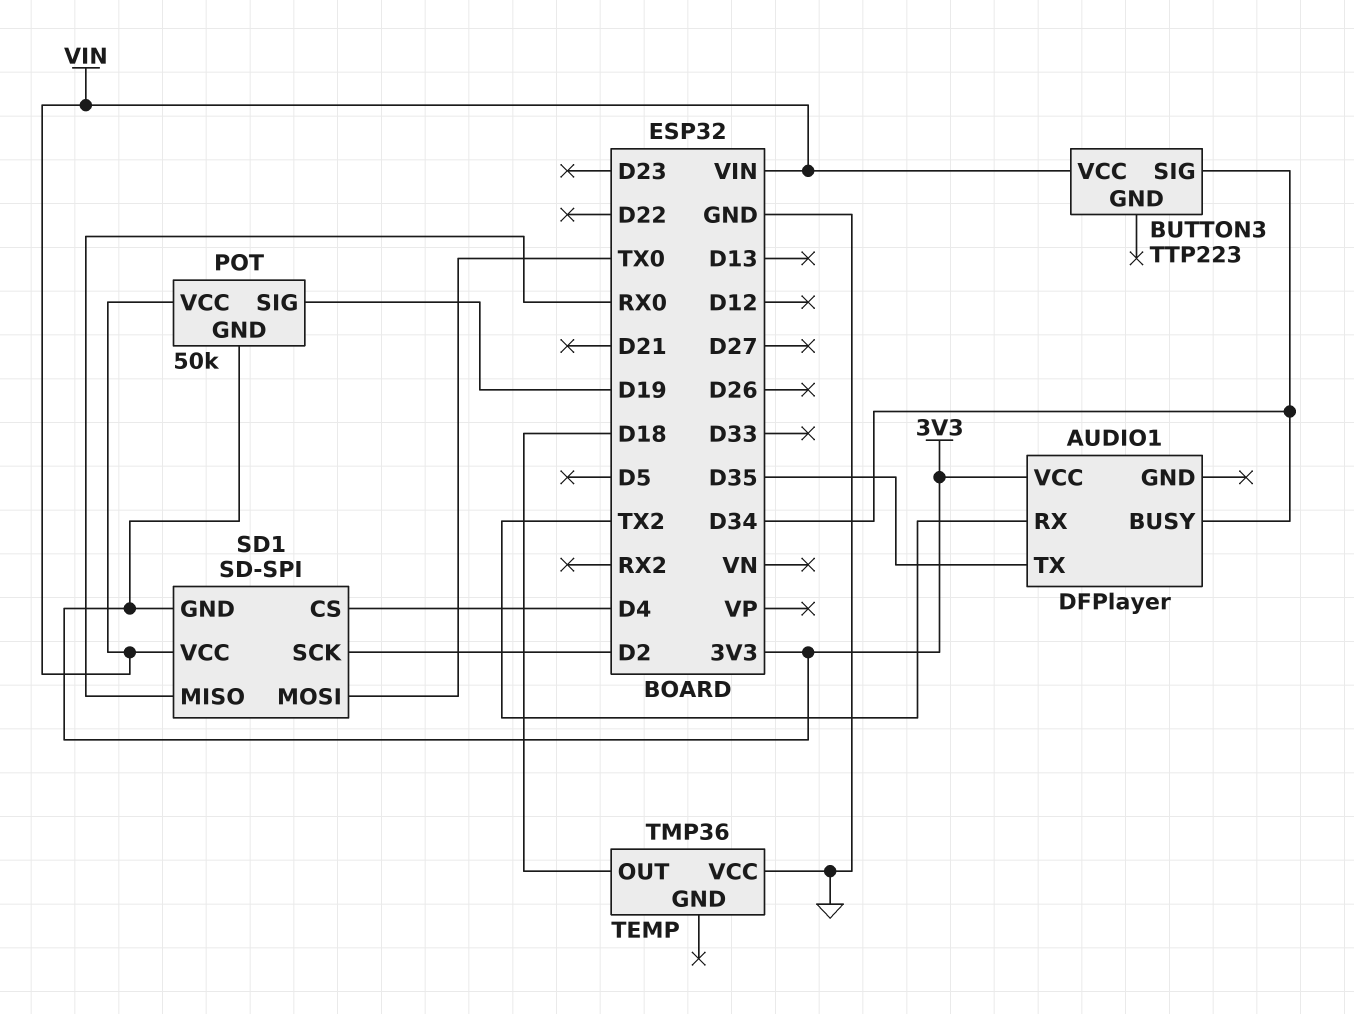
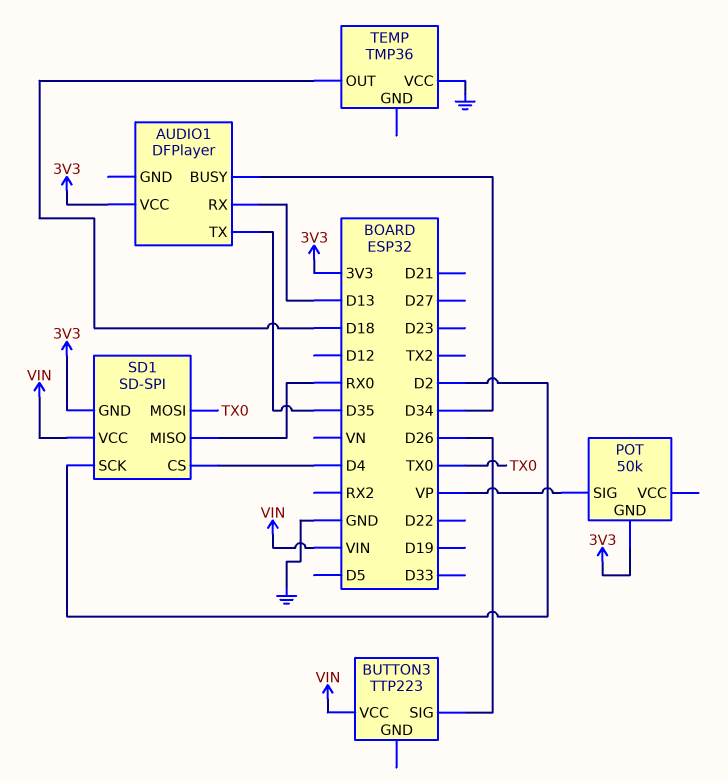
AUDIO1 pin RX: TX2 -> D13
BUTTON3 pin SIG: D34 -> D26
POT pin SIG: D19 -> VP
POT pin VCC: VIN -> none

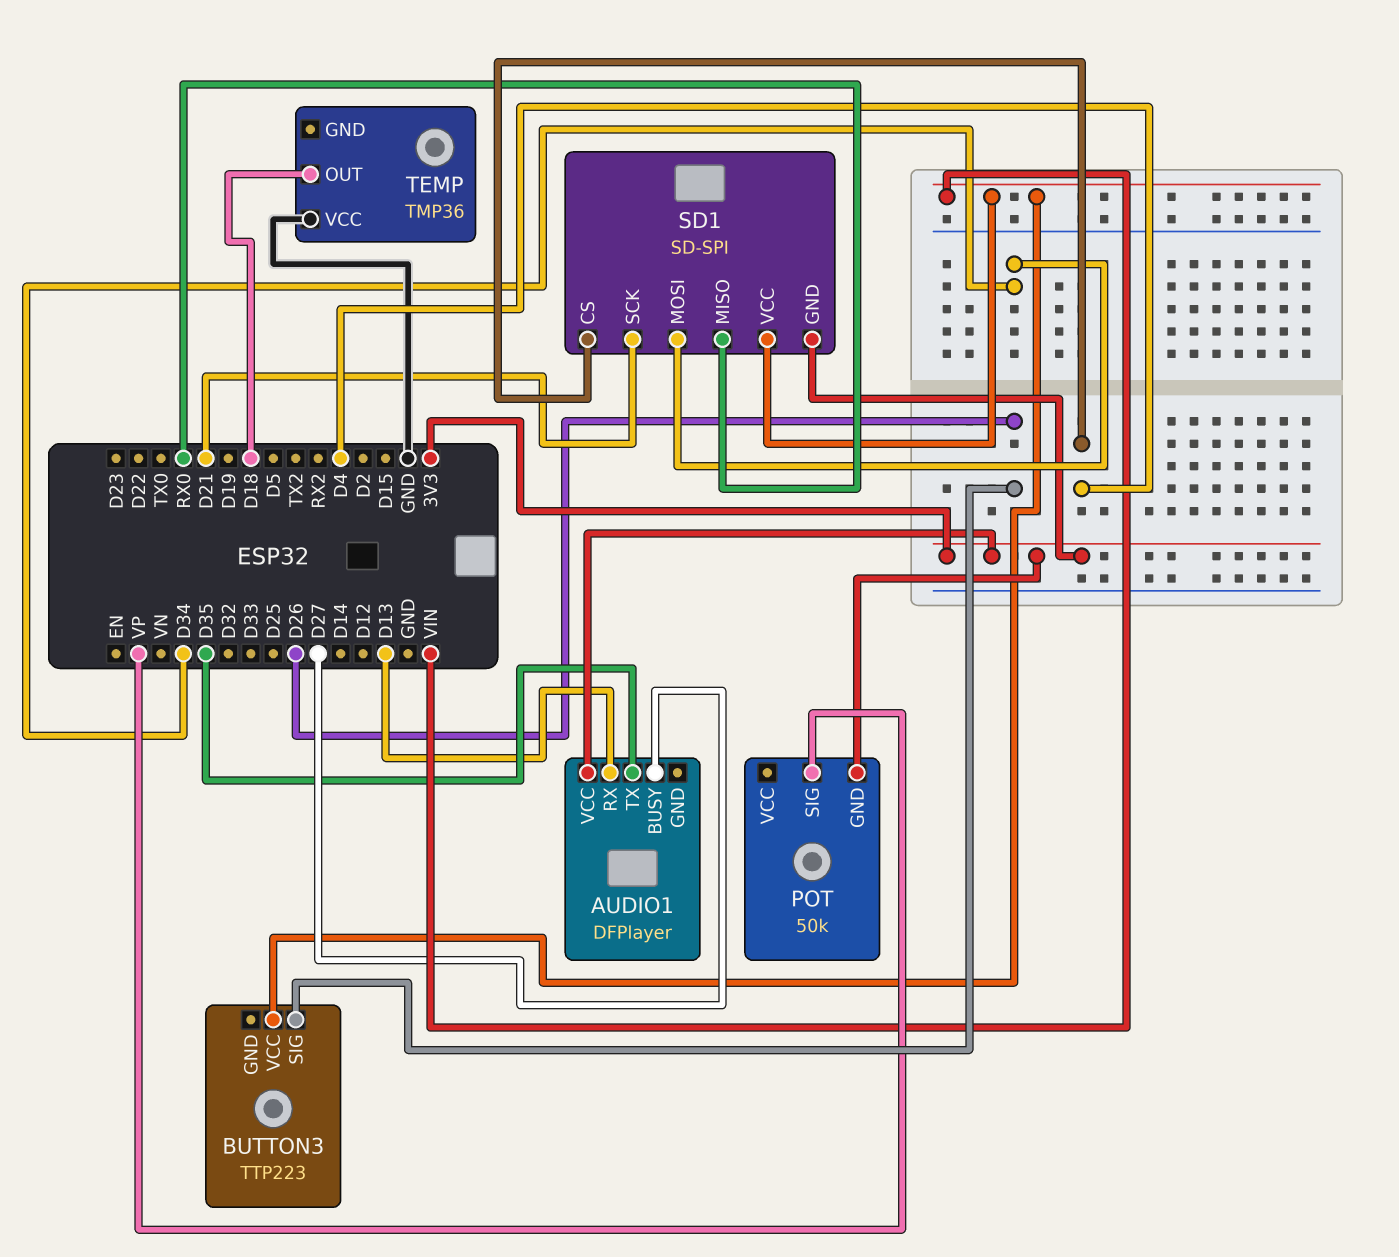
AUDIO1 pin BUSY: D34 -> D27
SD1 pin MOSI: TX0 -> D34
SD1 pin SCK: D2 -> D21

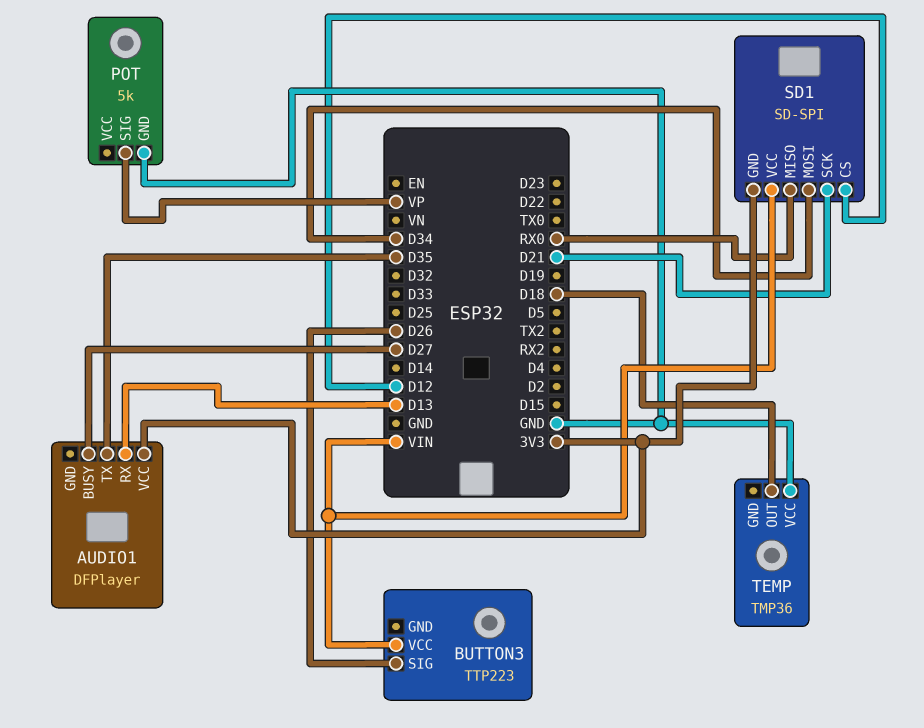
POT: 50k -> 5k
POT pin GND: 3V3 -> GND
SD1 pin CS: D4 -> D12

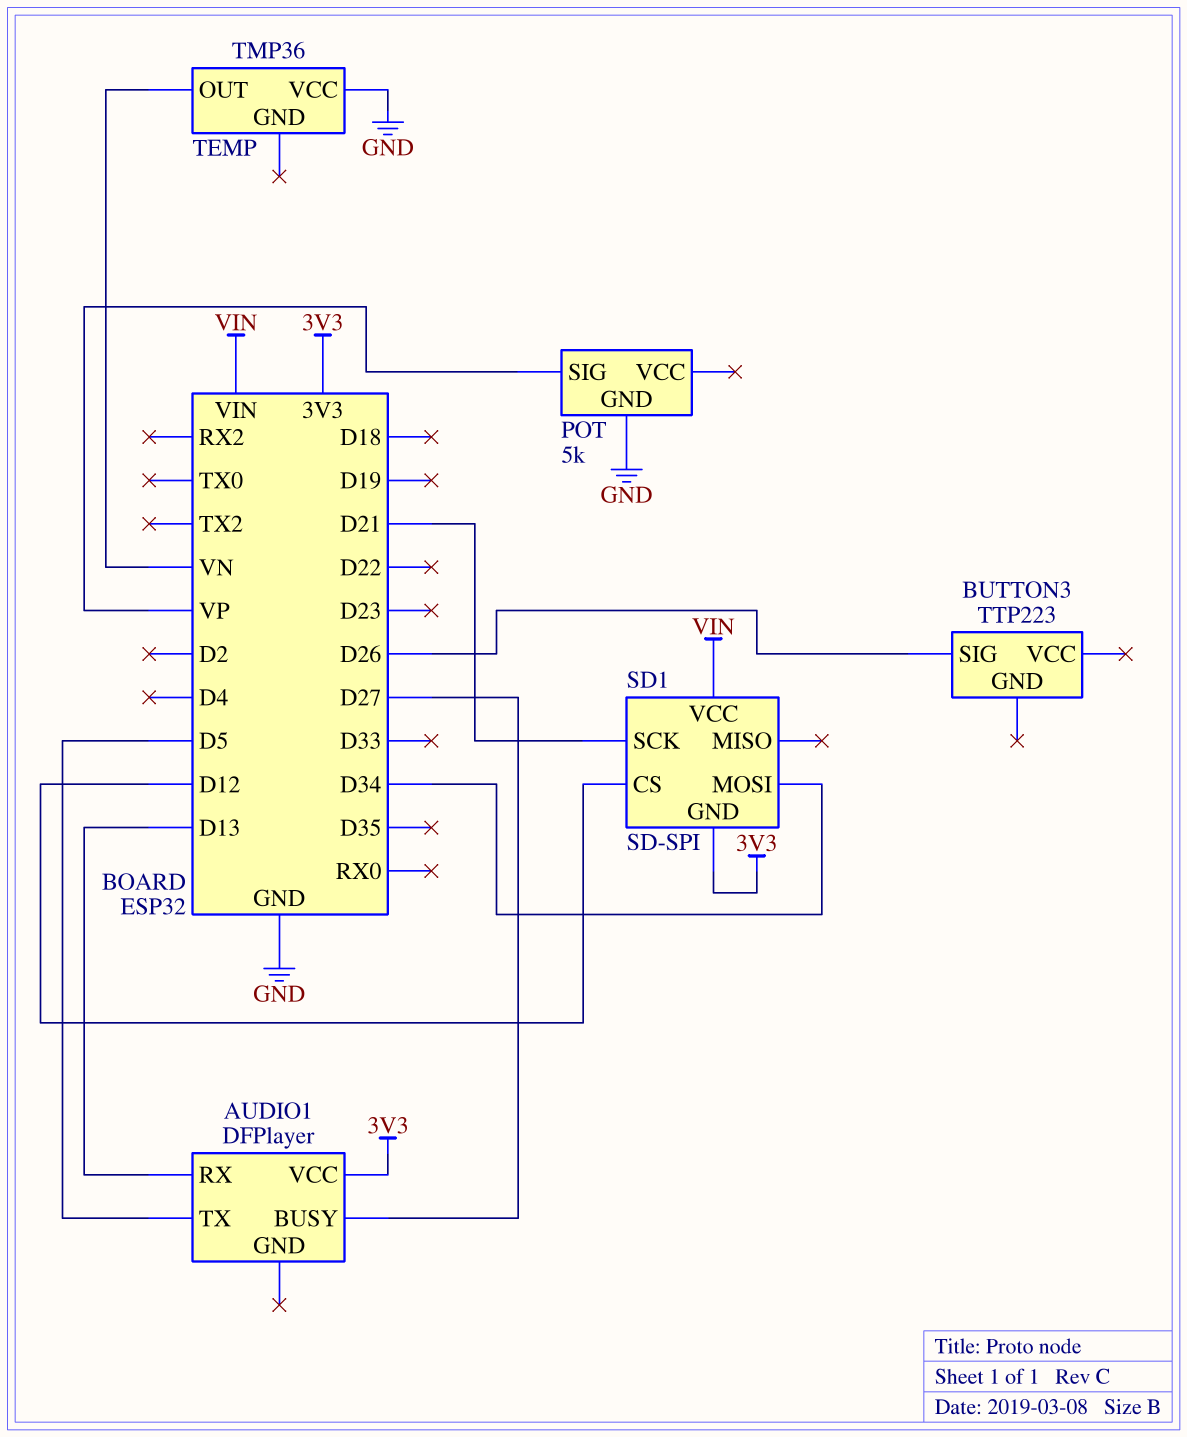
AUDIO1 pin TX: D35 -> D5
BUTTON3 pin VCC: VIN -> none
SD1 pin MISO: RX0 -> none
TEMP pin OUT: D18 -> VN

